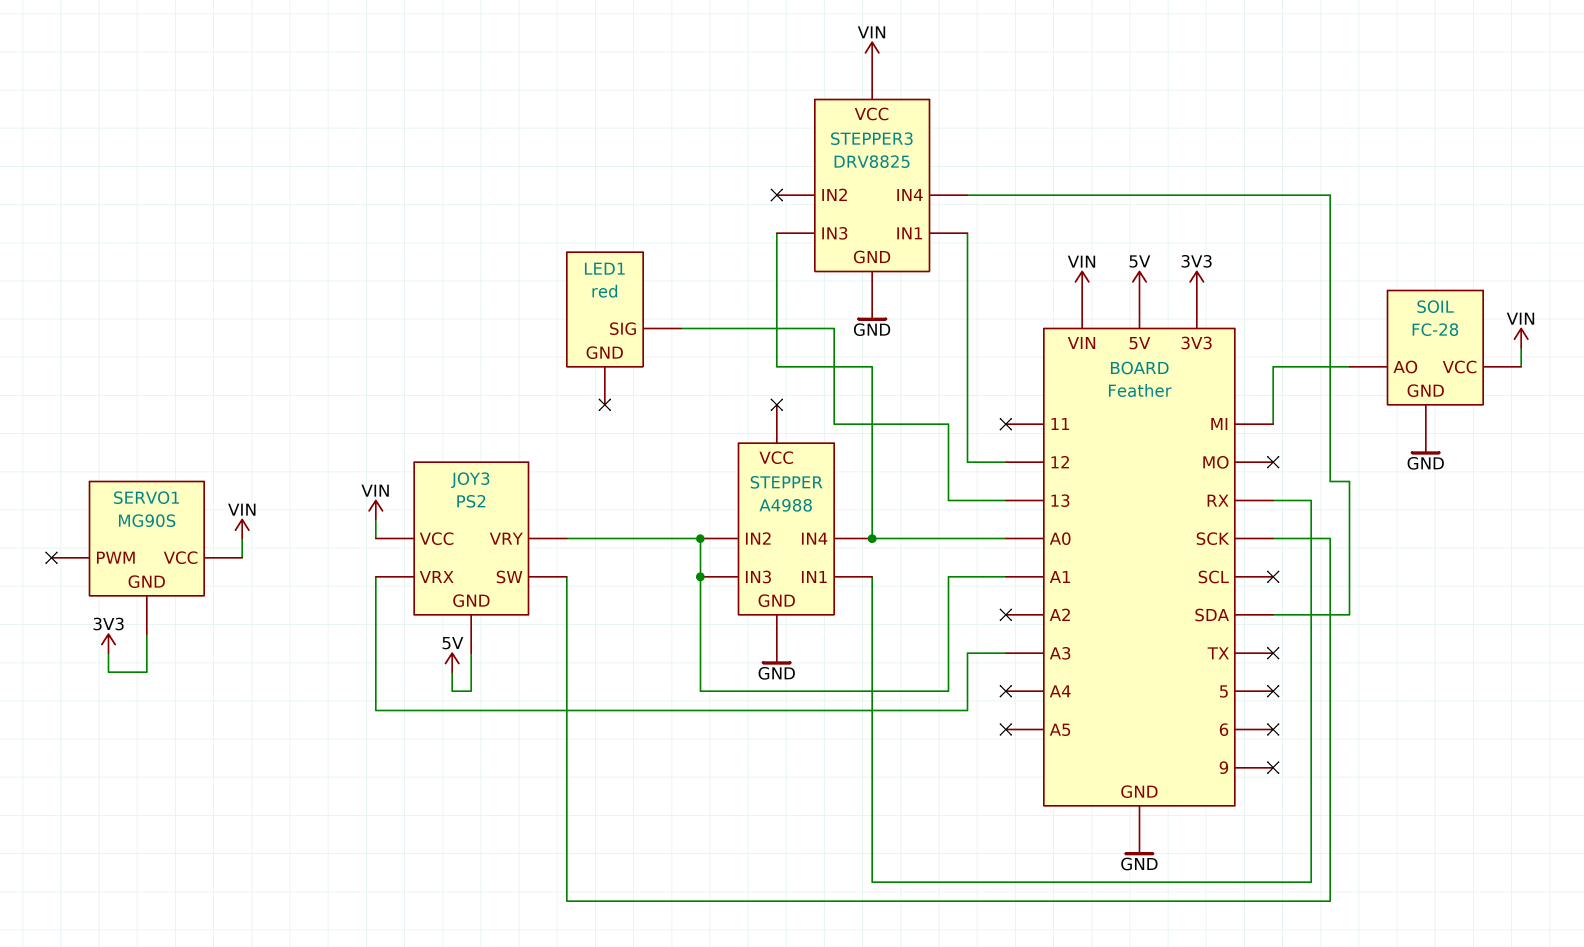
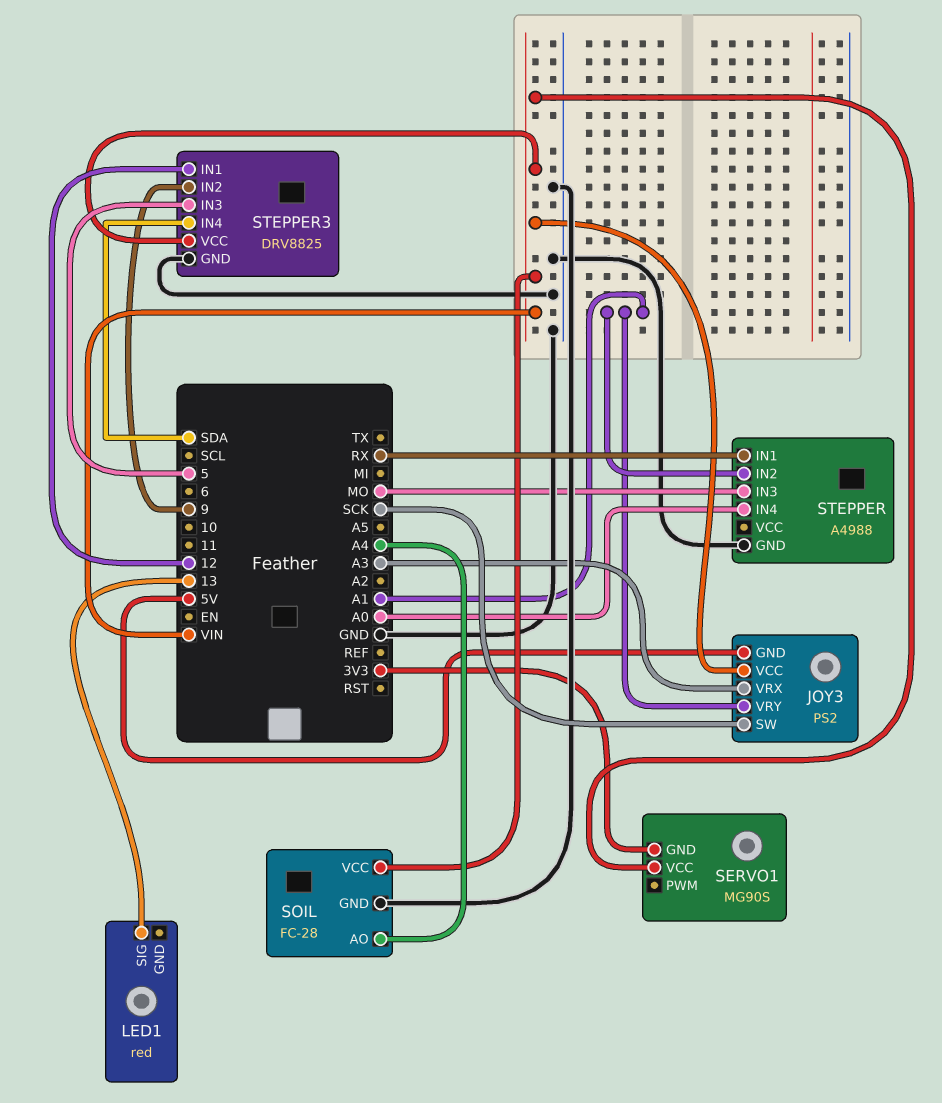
SOIL pin AO: MI -> A4
STEPPER pin IN3: A1 -> MO
STEPPER3 pin IN2: none -> 9
STEPPER3 pin IN3: A0 -> 5

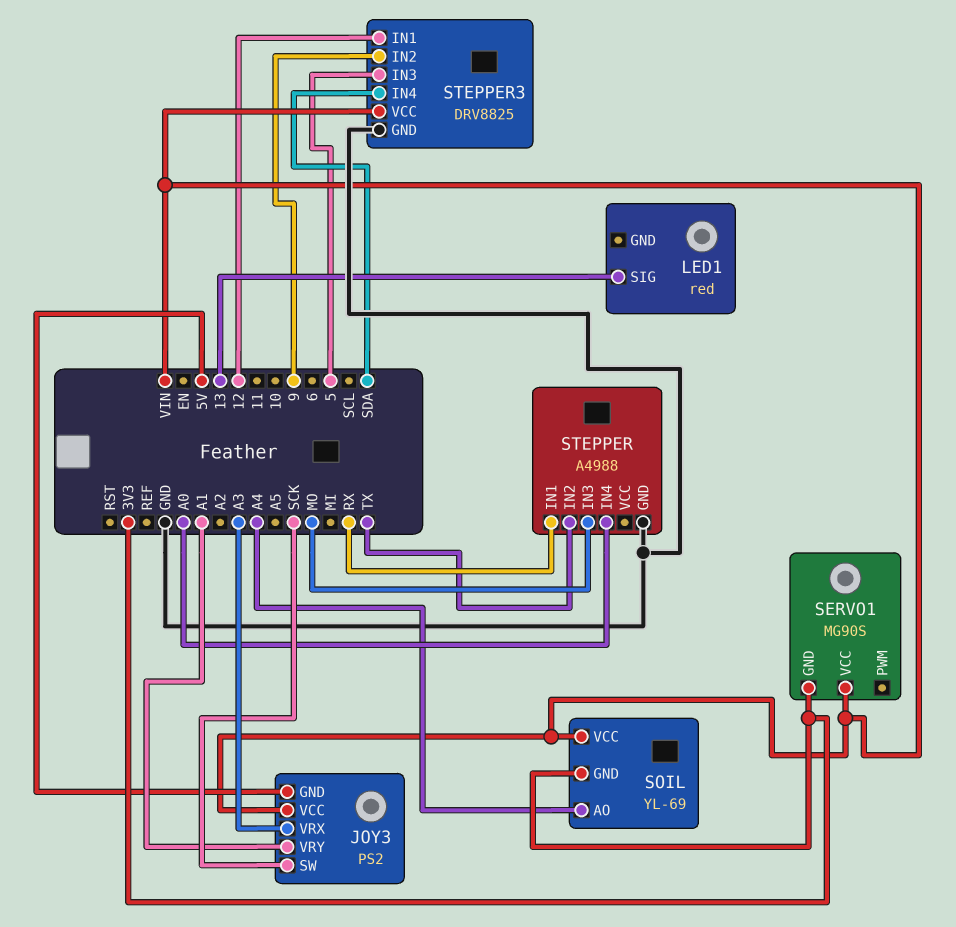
SOIL: FC-28 -> YL-69
SOIL pin GND: GND -> 3V3
STEPPER pin IN2: A1 -> TX

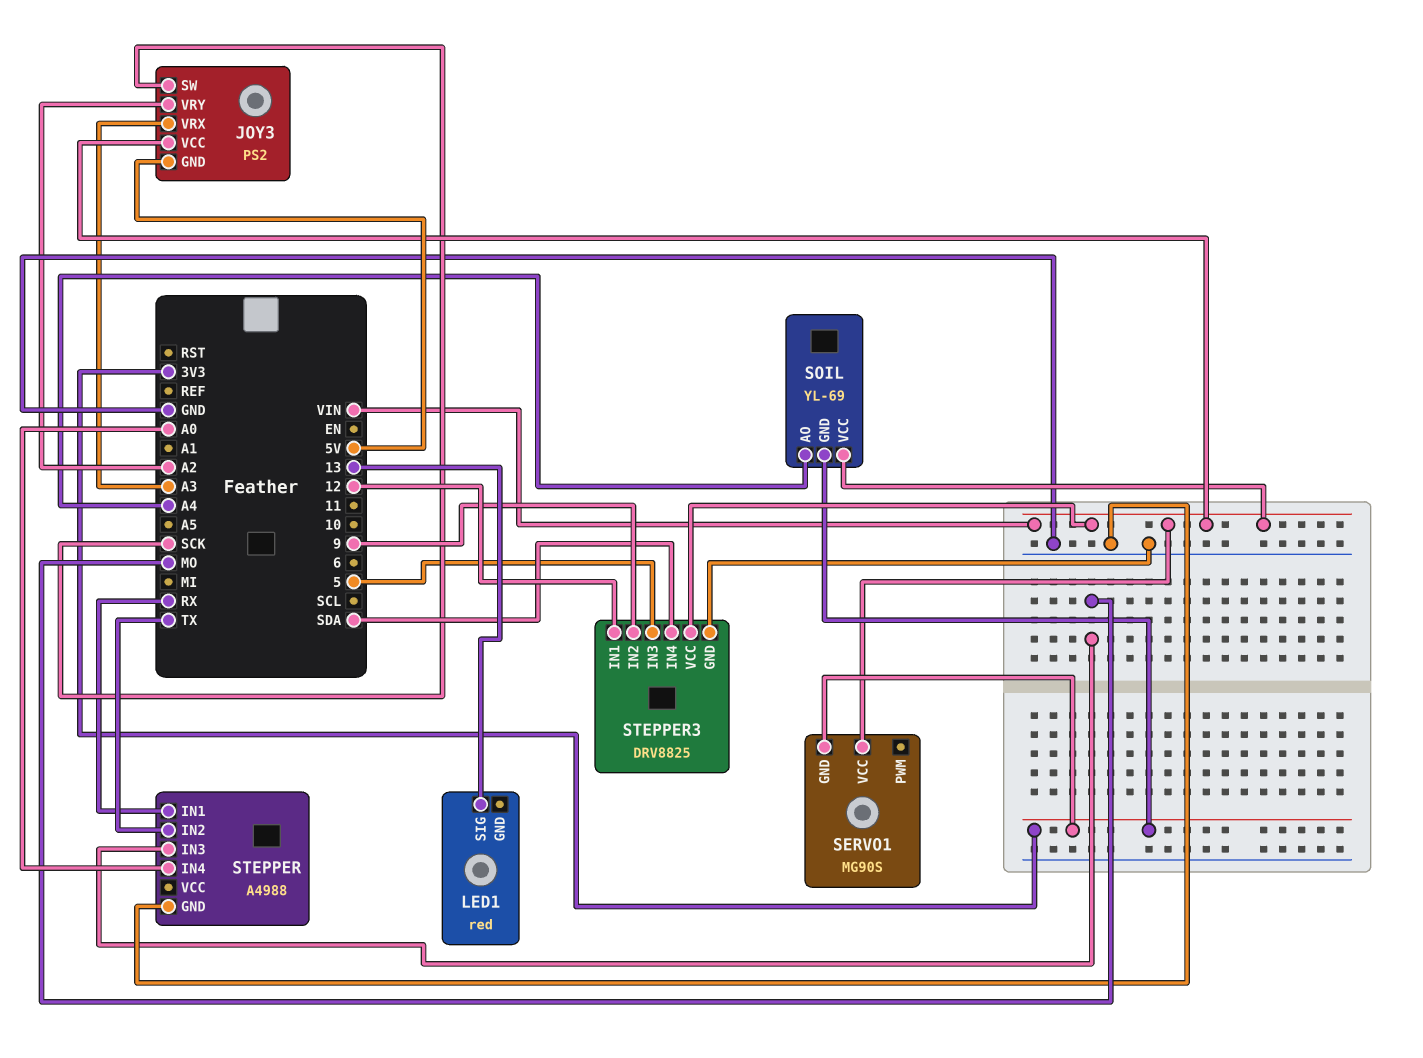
JOY3 pin VRY: A1 -> A2

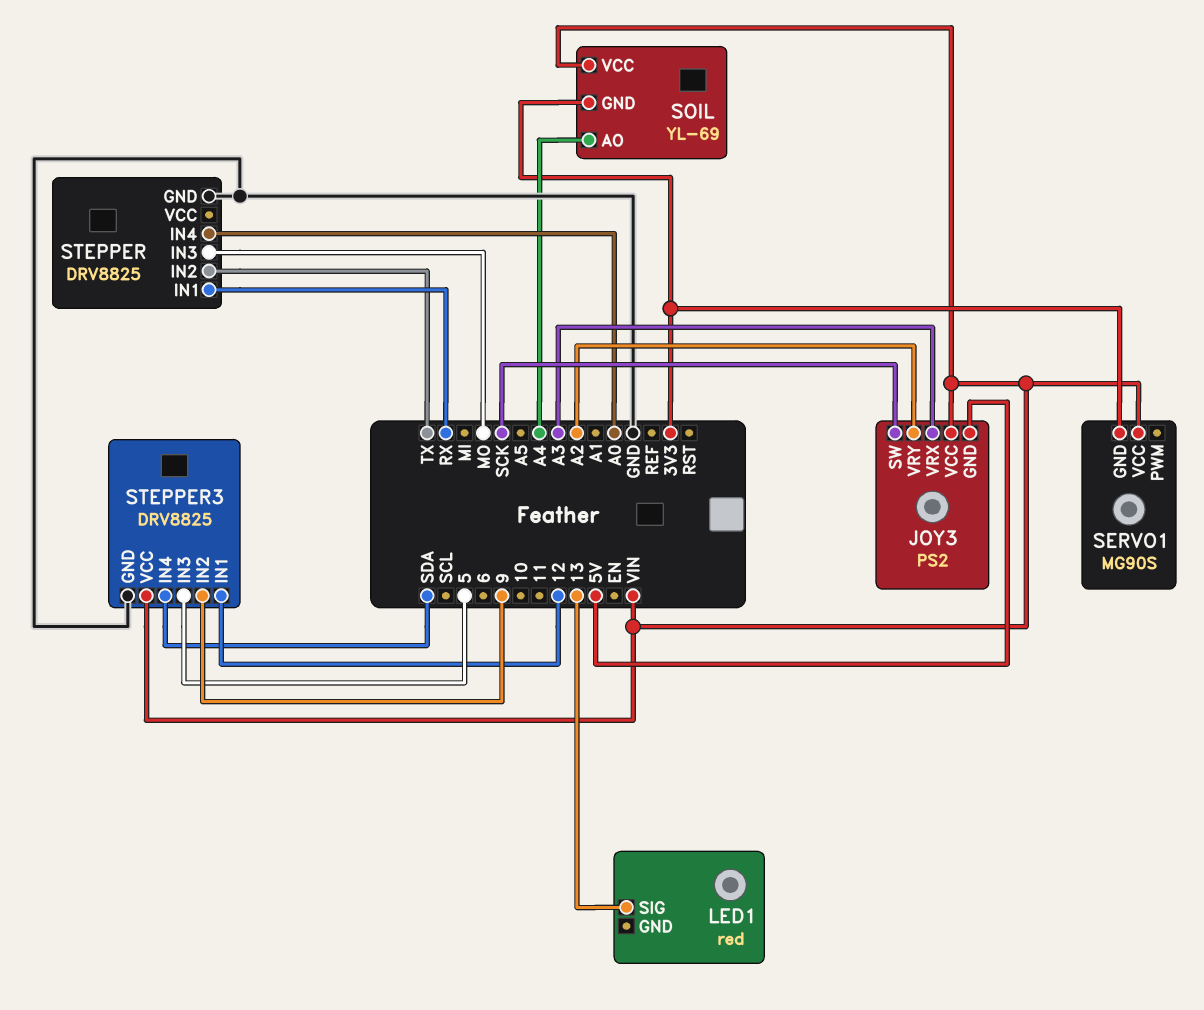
STEPPER: A4988 -> DRV8825

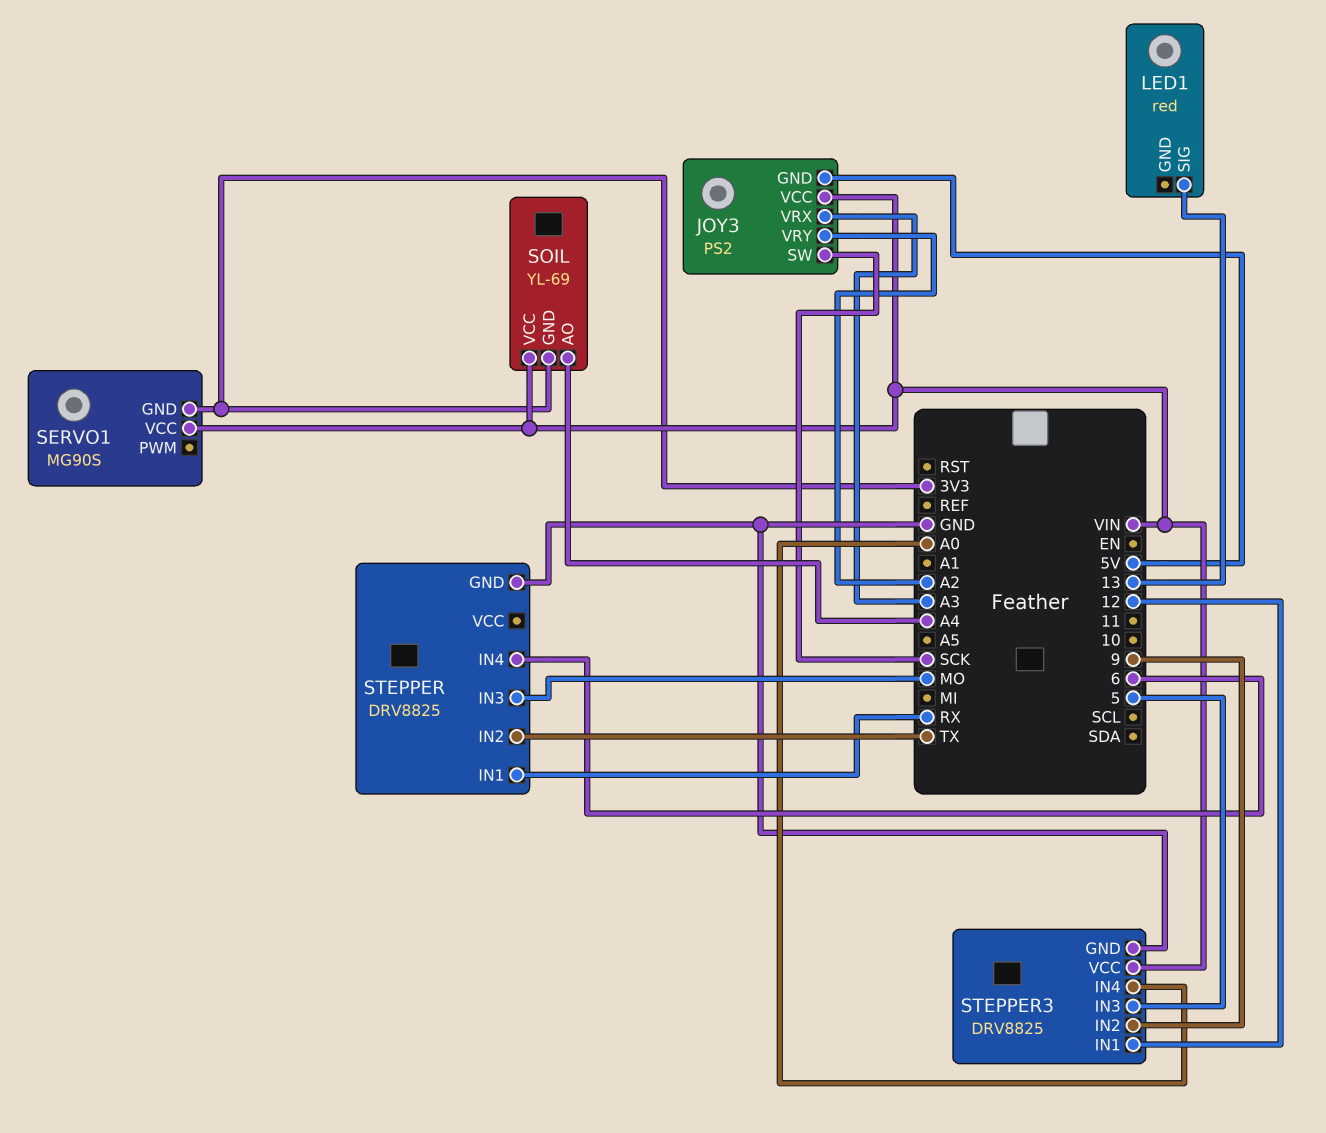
STEPPER pin IN4: A0 -> 6
STEPPER3 pin IN4: SDA -> A0

